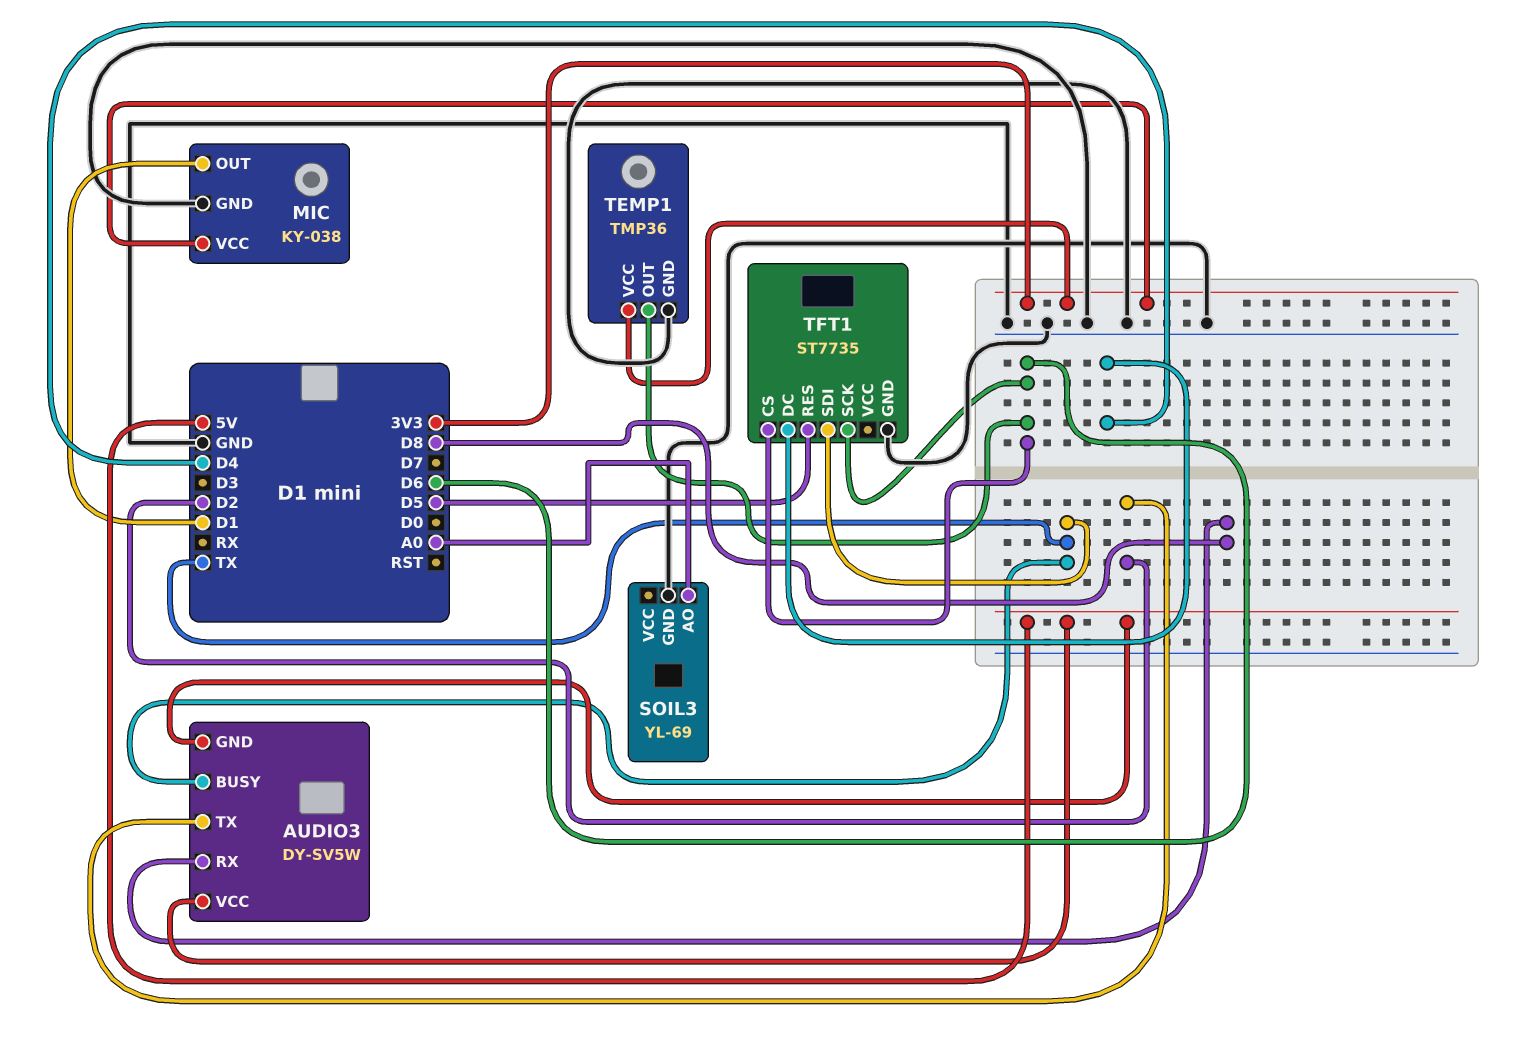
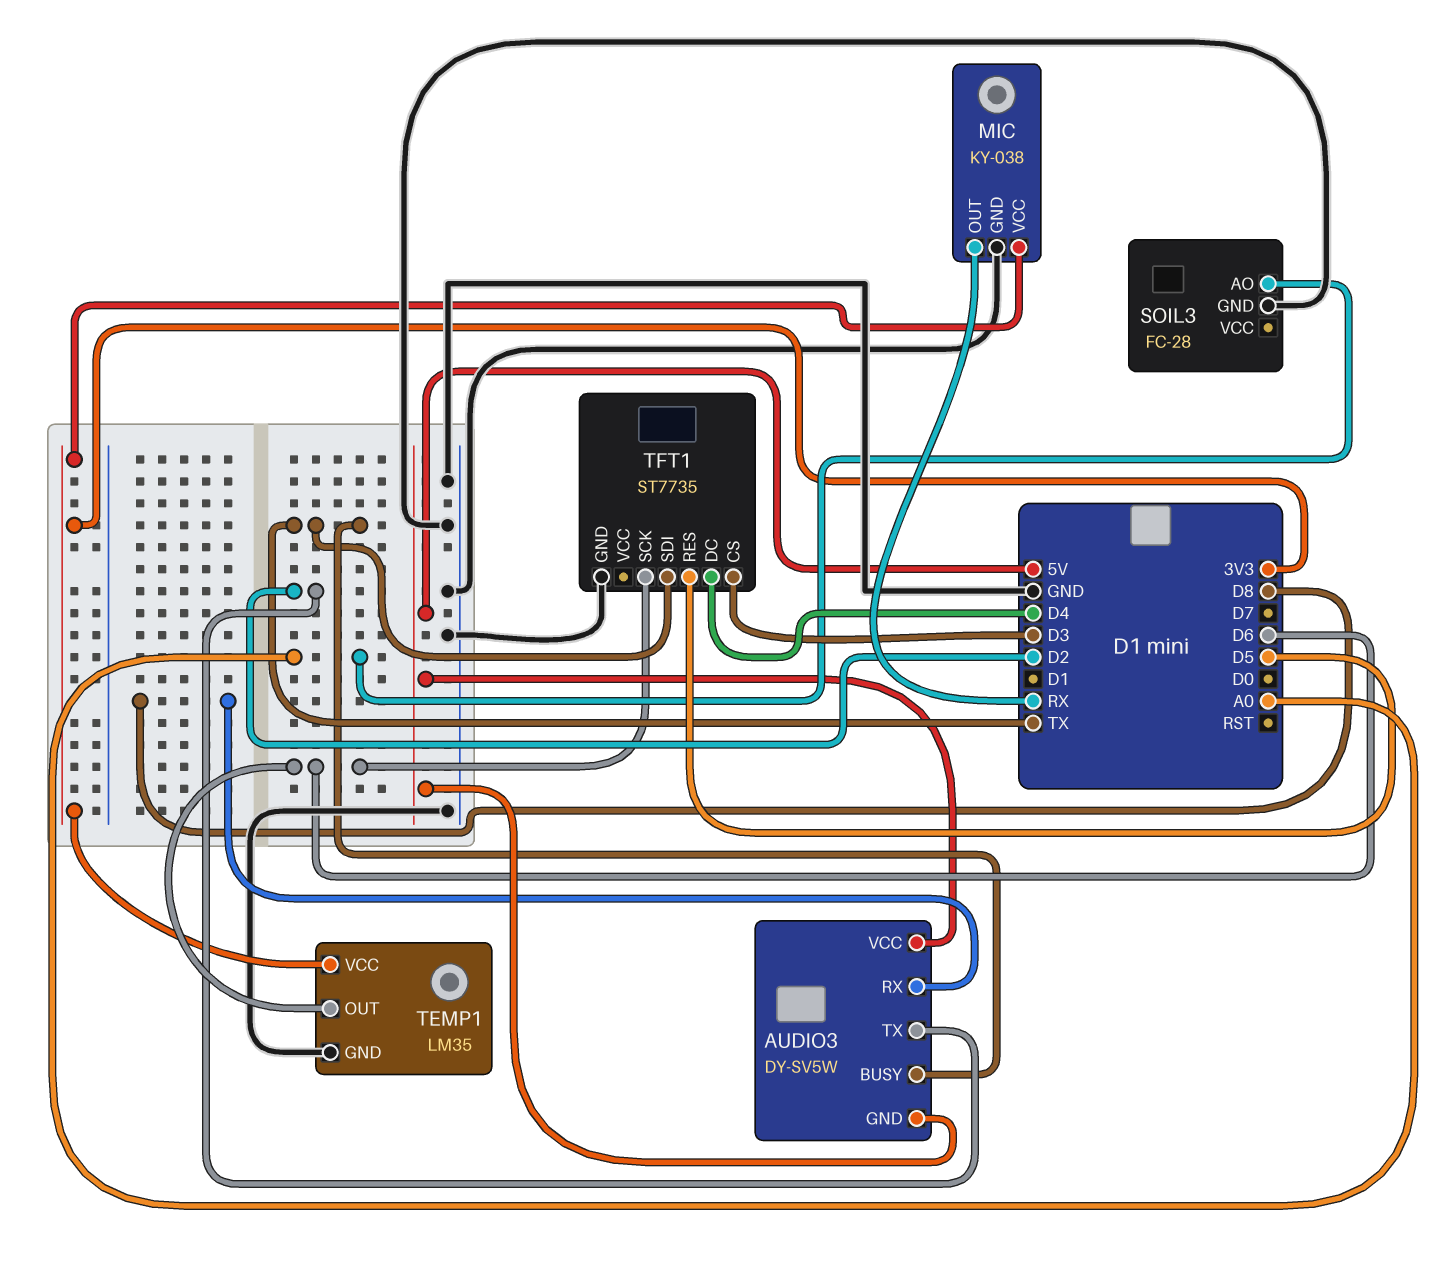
MIC pin OUT: D1 -> RX
SOIL3: YL-69 -> FC-28
TEMP1: TMP36 -> LM35
TFT1 pin CS: D6 -> D3

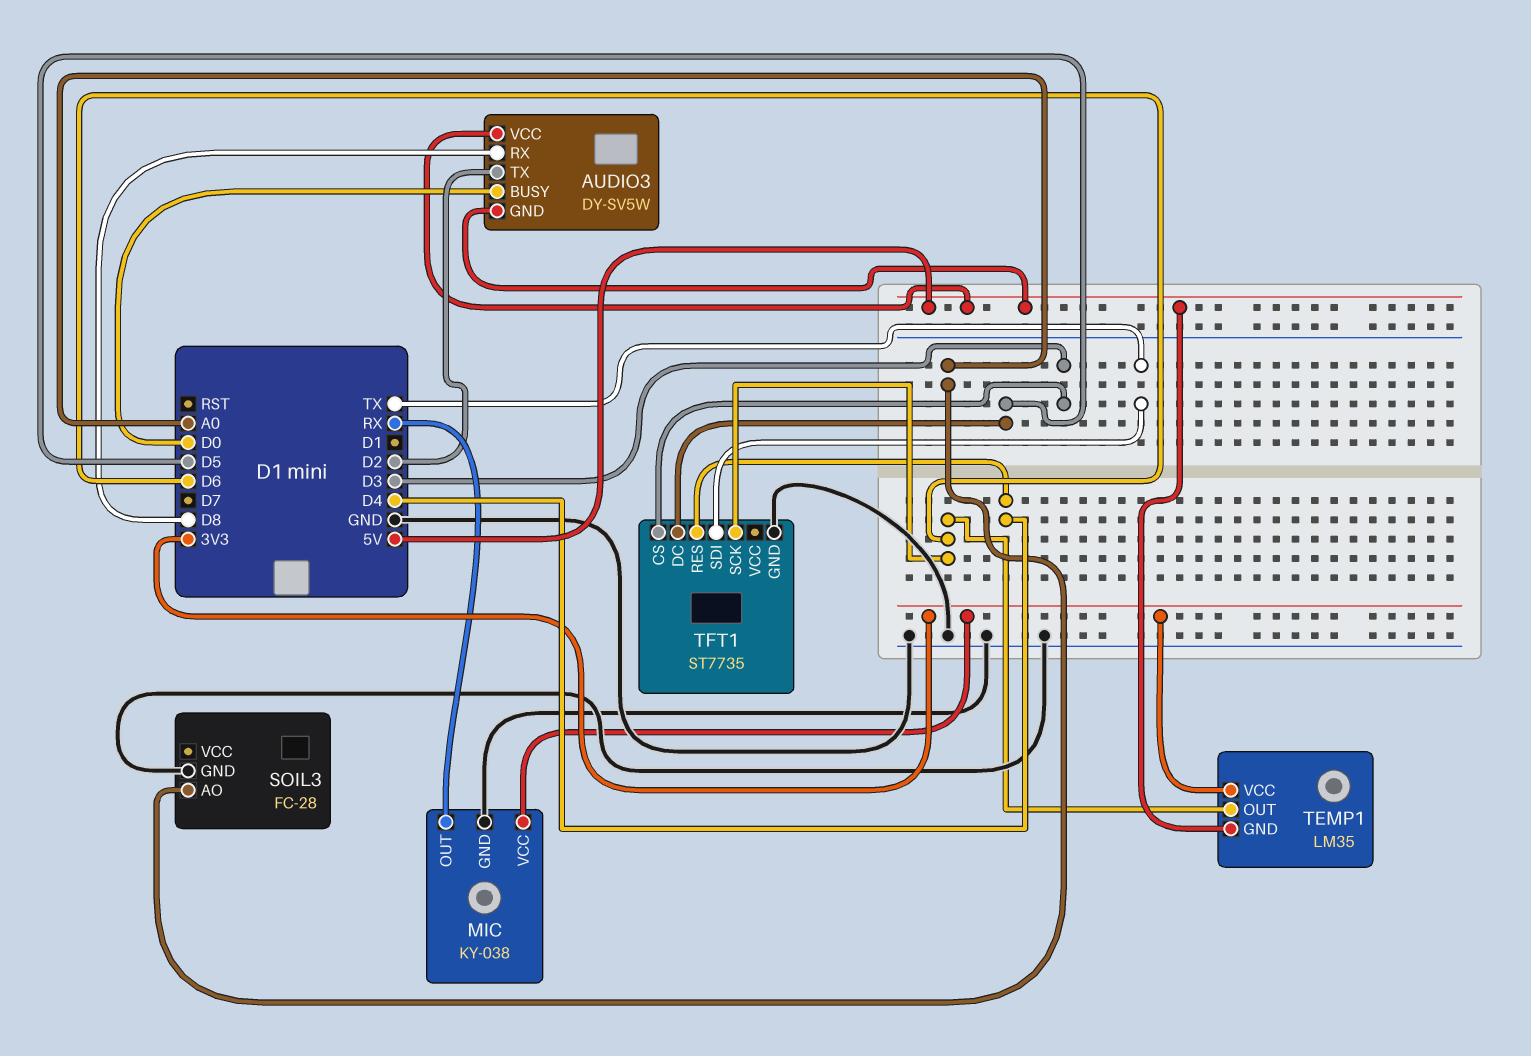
AUDIO3 pin BUSY: TX -> D0
TEMP1 pin GND: GND -> 5V
TFT1 pin DC: D4 -> D5
TFT1 pin RES: D5 -> D4

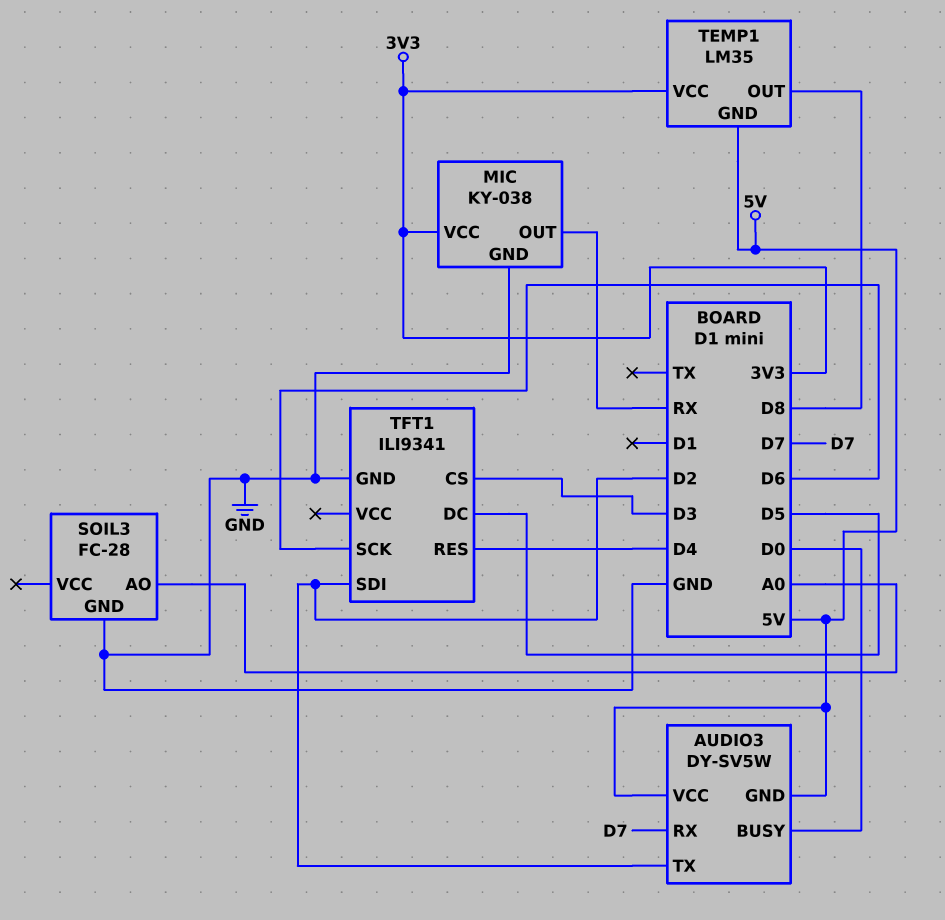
AUDIO3 pin RX: D8 -> D7
TEMP1 pin OUT: D6 -> D8
TFT1: ST7735 -> ILI9341
TFT1 pin SDI: TX -> D2

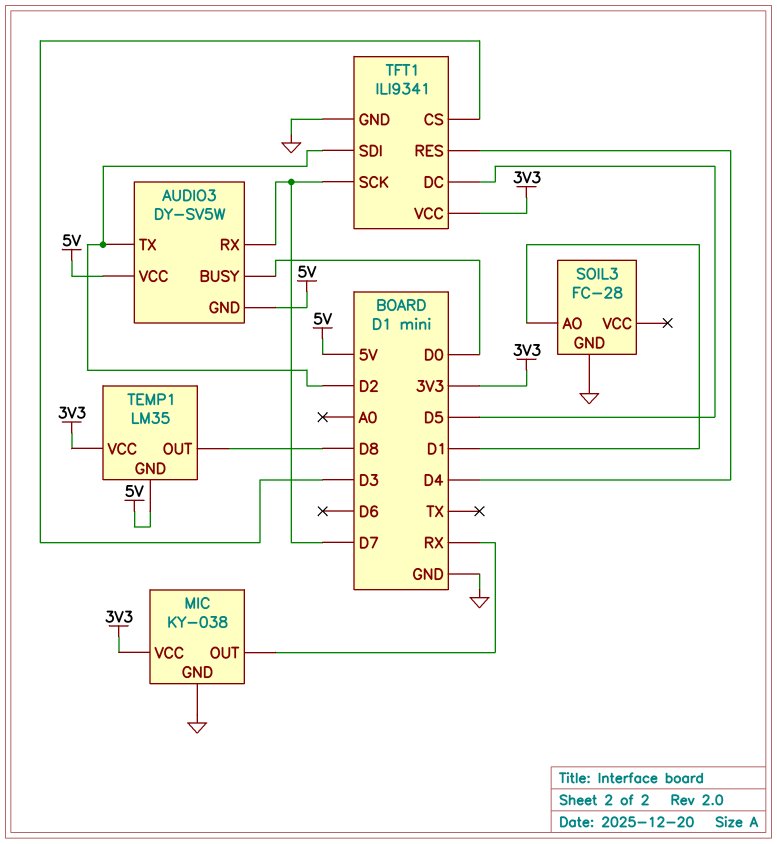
SOIL3 pin AO: A0 -> D1
TFT1 pin SCK: D6 -> D7
TFT1 pin VCC: none -> 3V3

